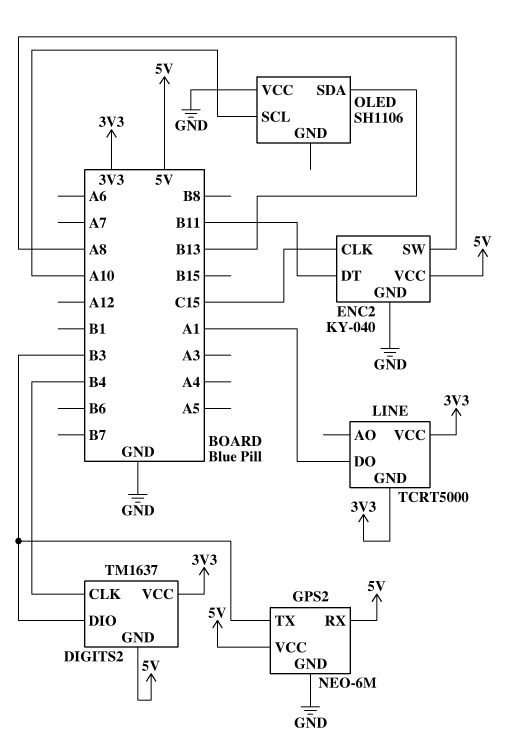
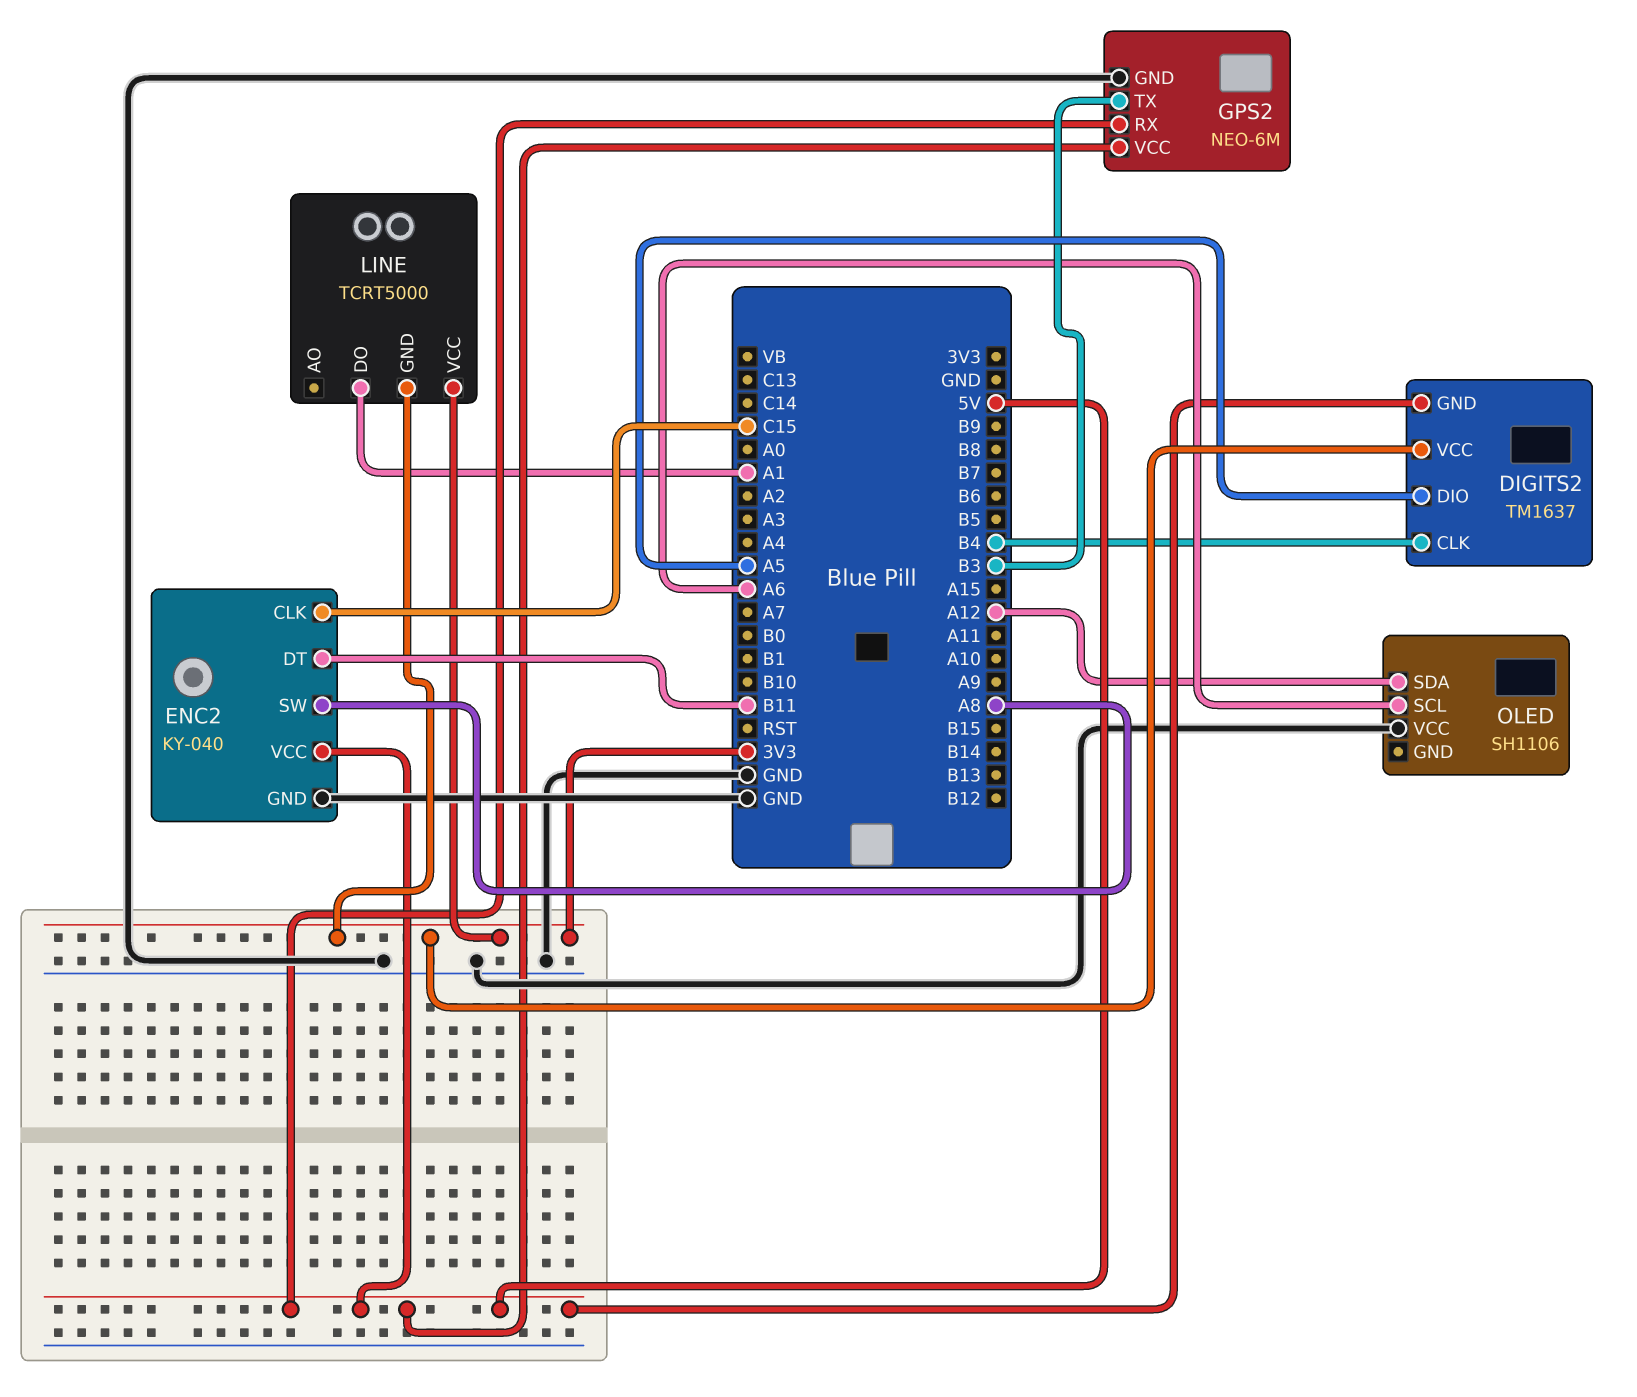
DIGITS2 pin DIO: B3 -> A5
OLED pin SCL: A10 -> A6
OLED pin SDA: B13 -> A12

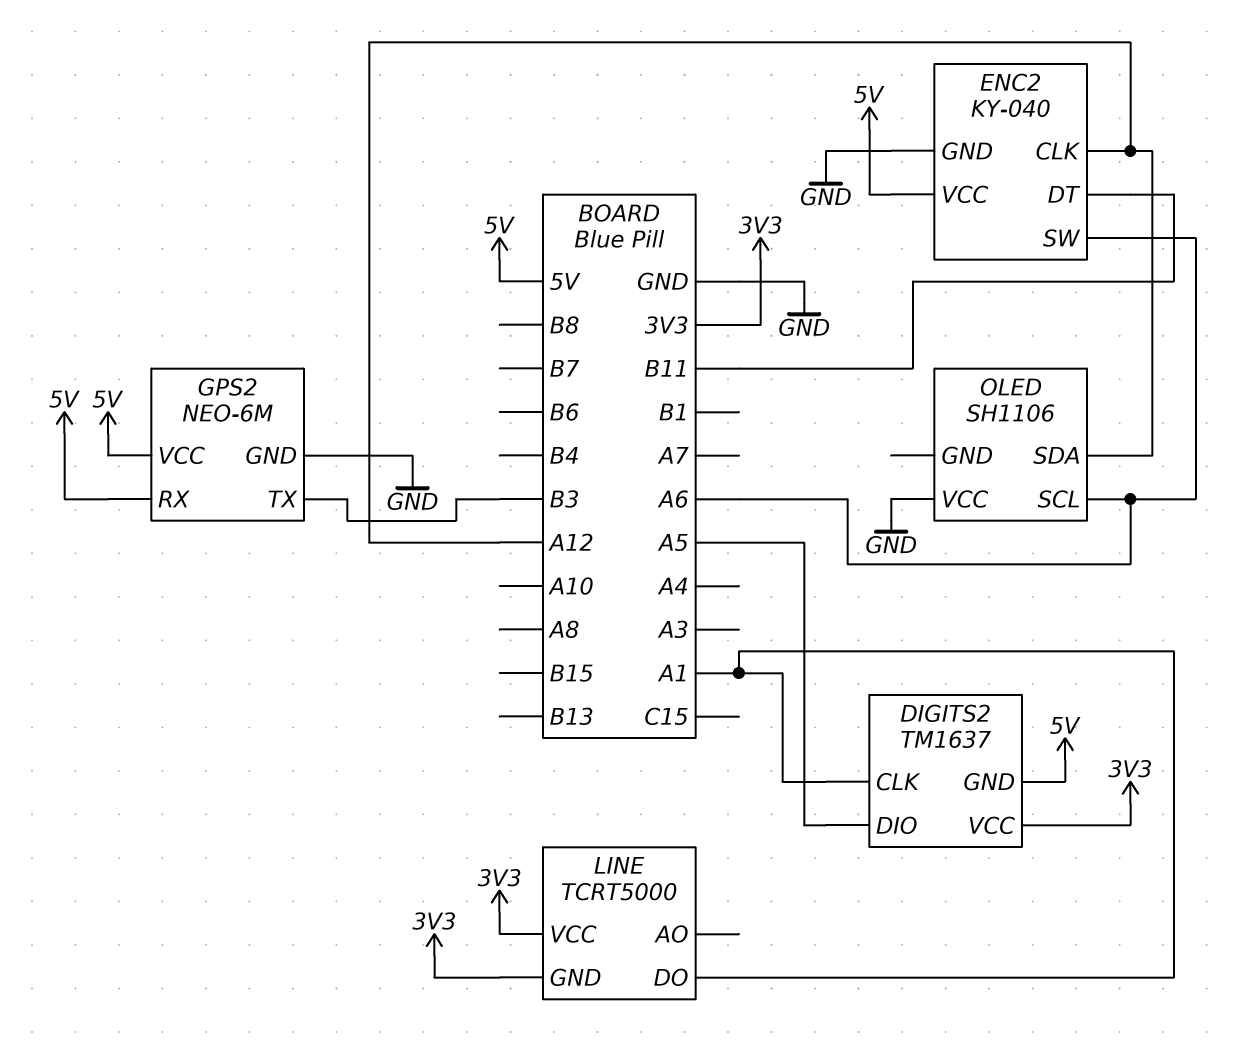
DIGITS2 pin CLK: B4 -> A1
ENC2 pin CLK: C15 -> A12
ENC2 pin SW: A8 -> A6

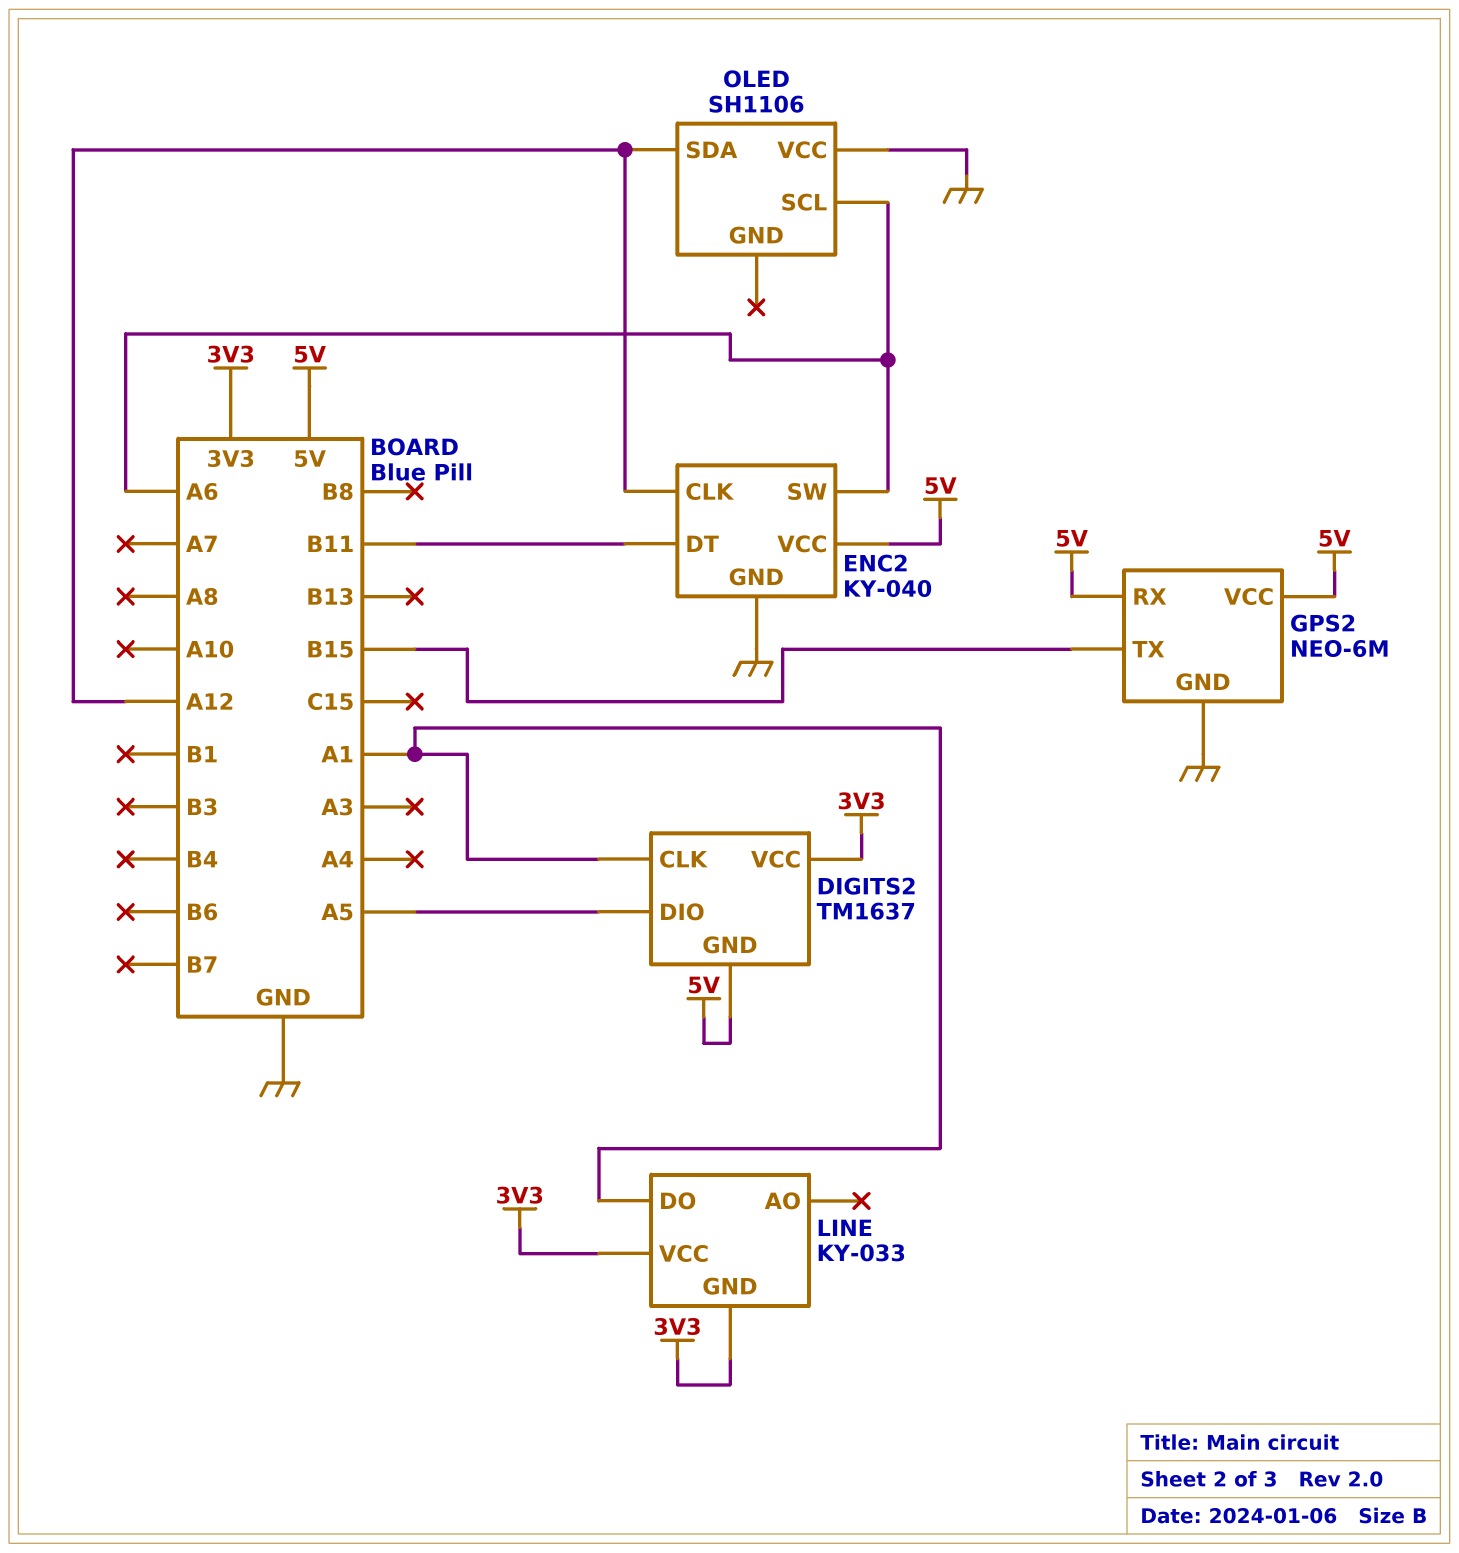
GPS2 pin TX: B3 -> B15
LINE: TCRT5000 -> KY-033

